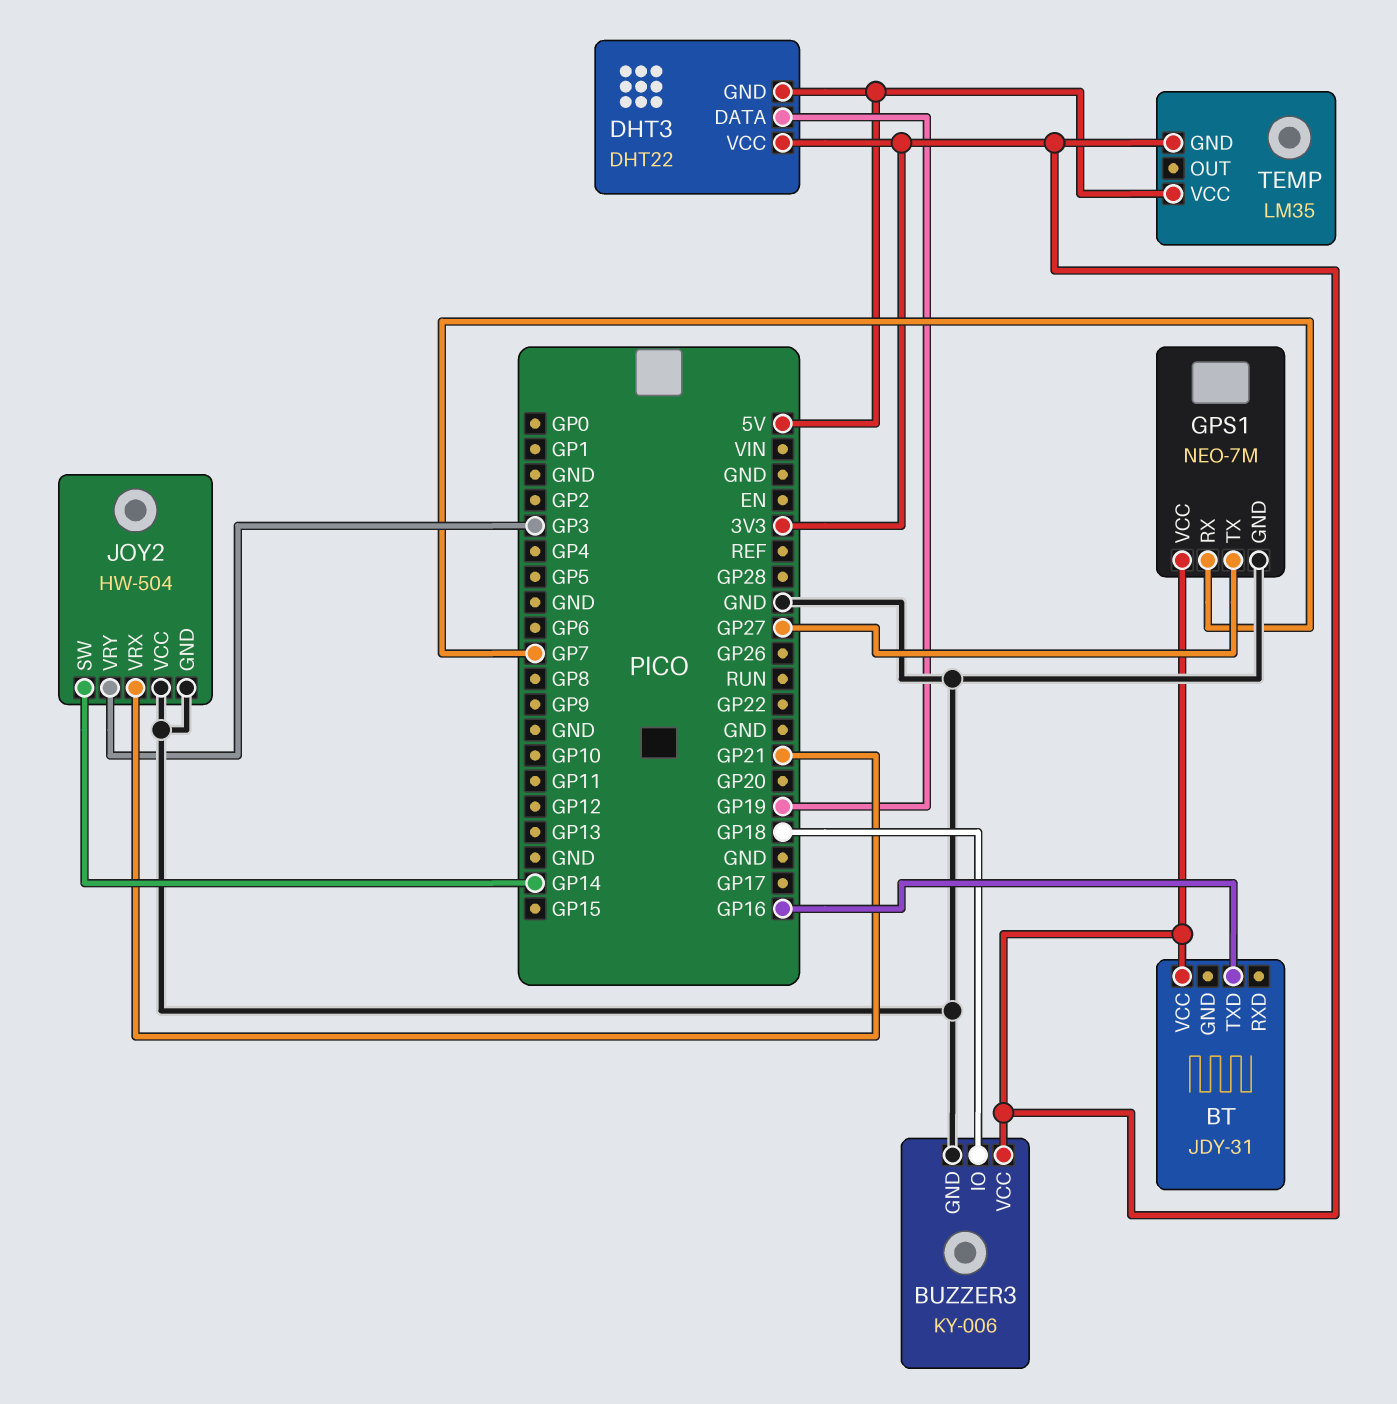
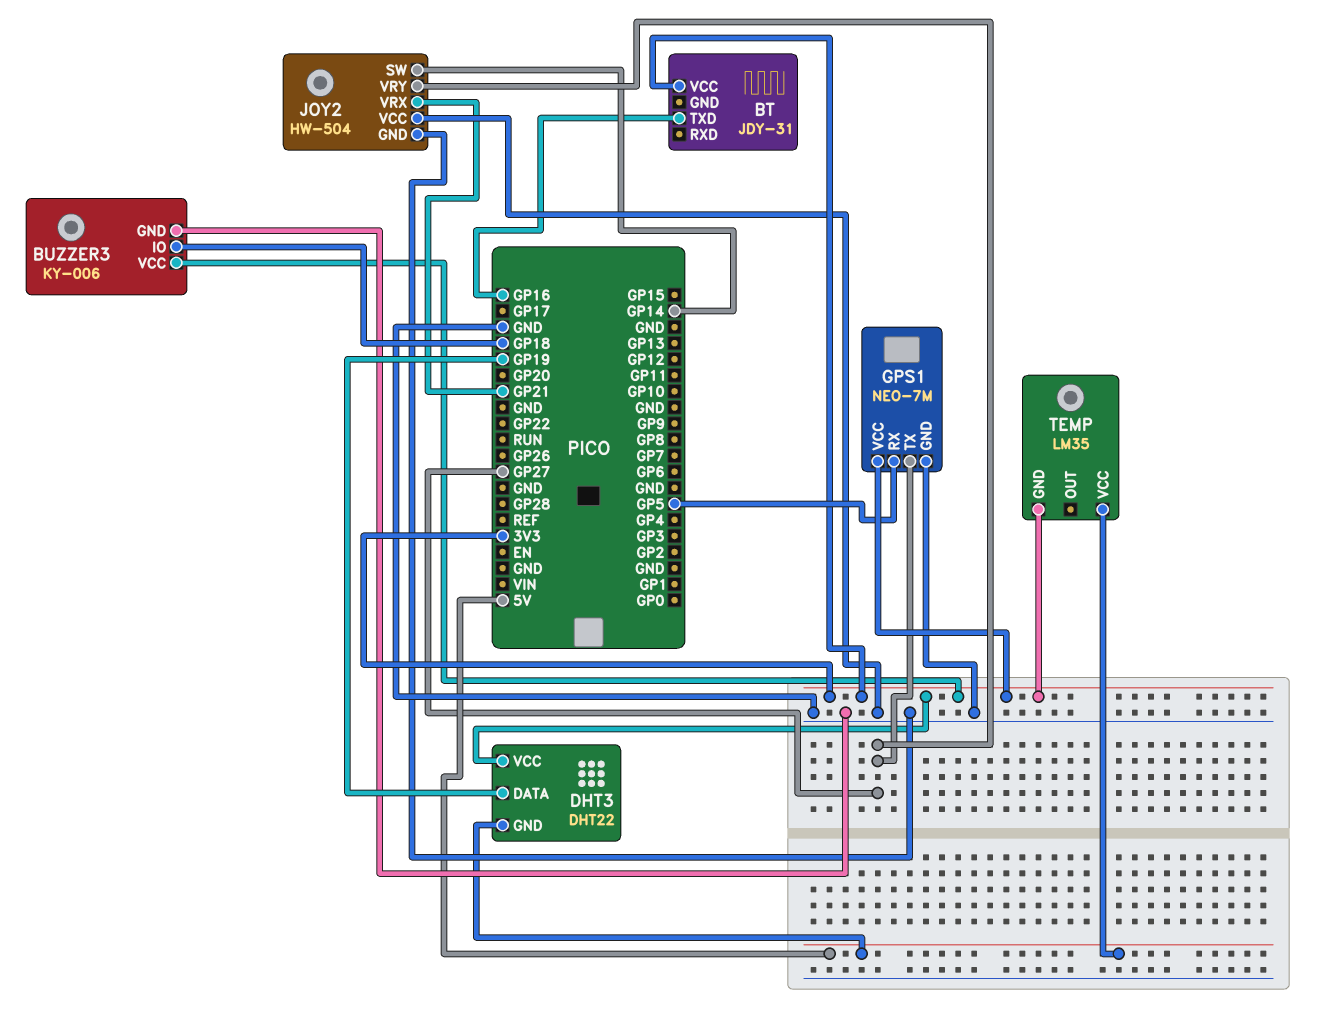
GPS1 pin RX: GP7 -> GP5
JOY2 pin VRY: GP3 -> GP27

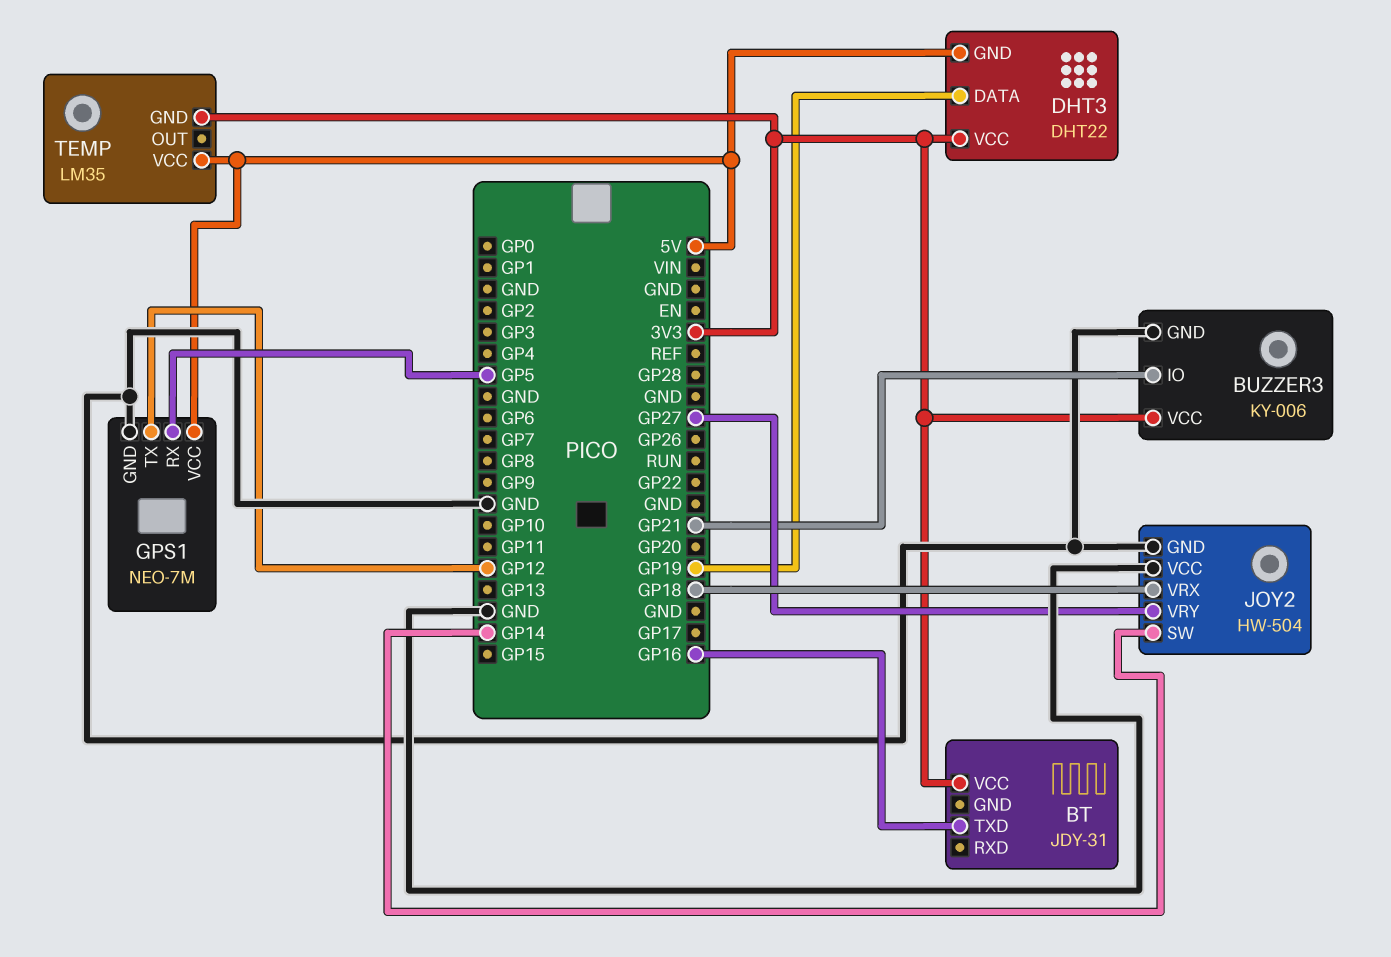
BUZZER3 pin IO: GP18 -> GP21
GPS1 pin TX: GP27 -> GP12
GPS1 pin VCC: 3V3 -> 5V
JOY2 pin VRX: GP21 -> GP18

